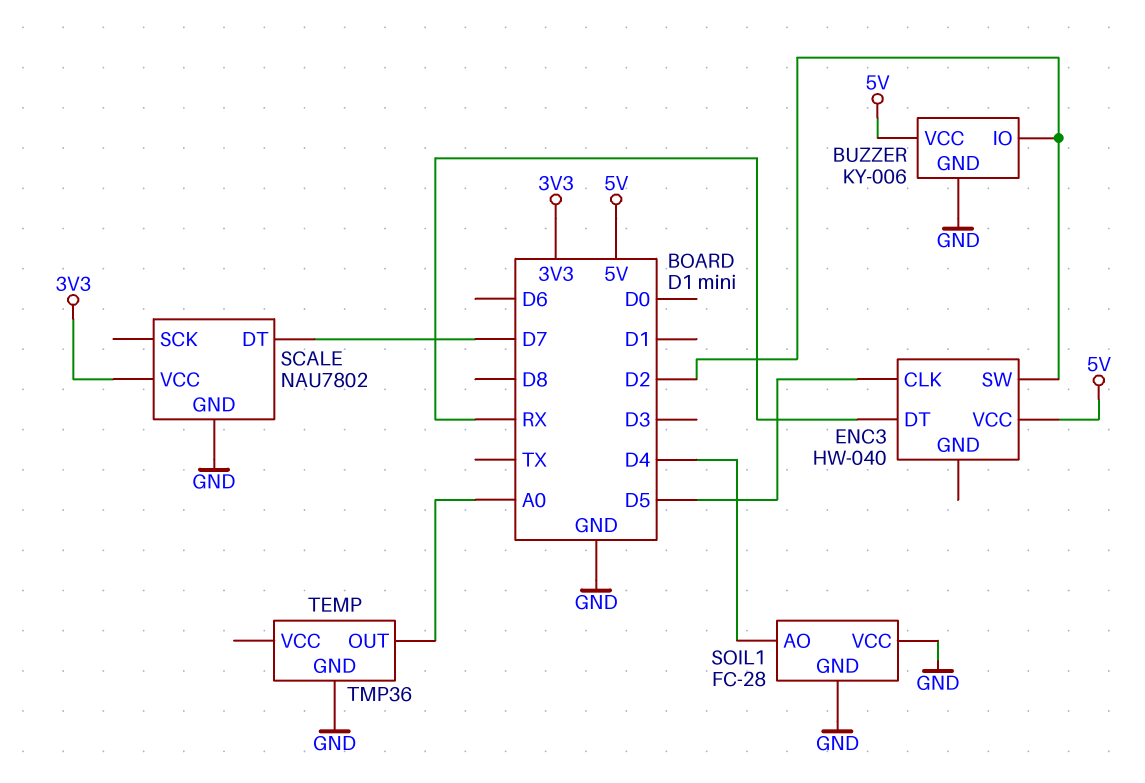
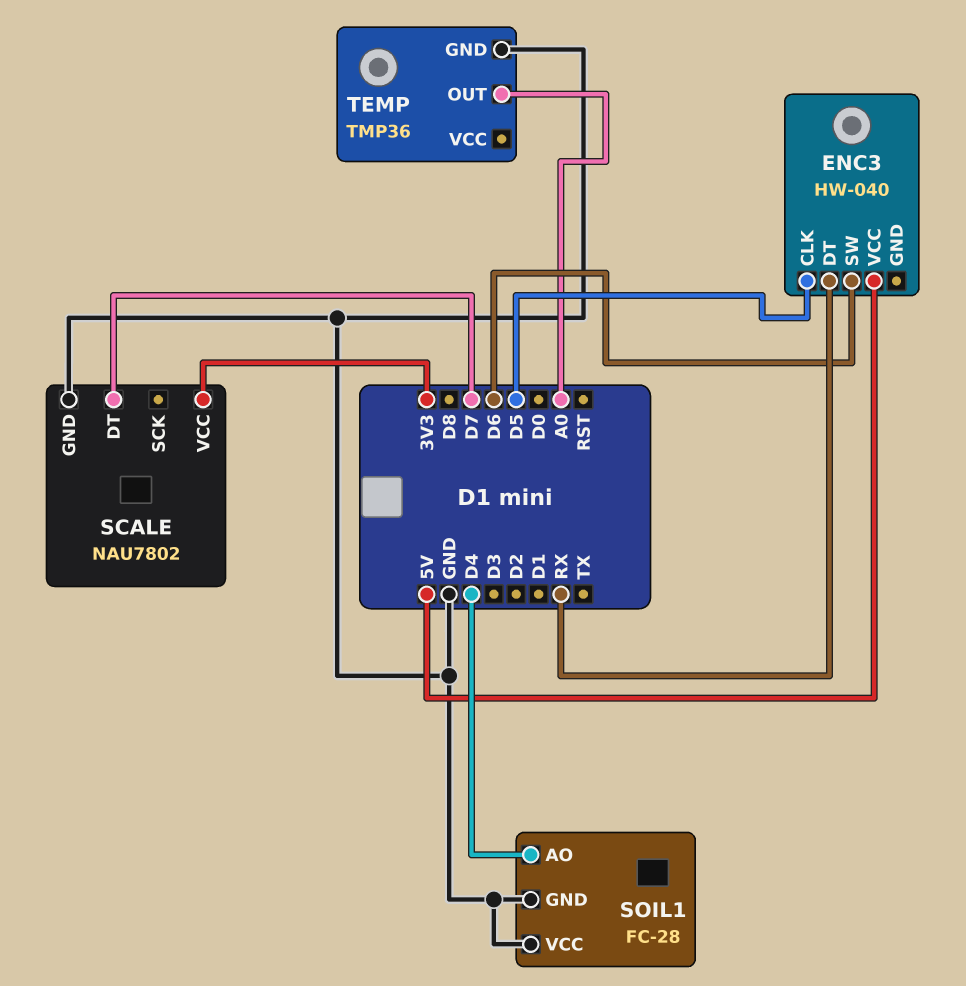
BUZZER: KY-006 -> none
BUZZER pin GND: GND -> none
BUZZER pin IO: D2 -> none
BUZZER pin VCC: 5V -> none
ENC3 pin SW: D2 -> D6

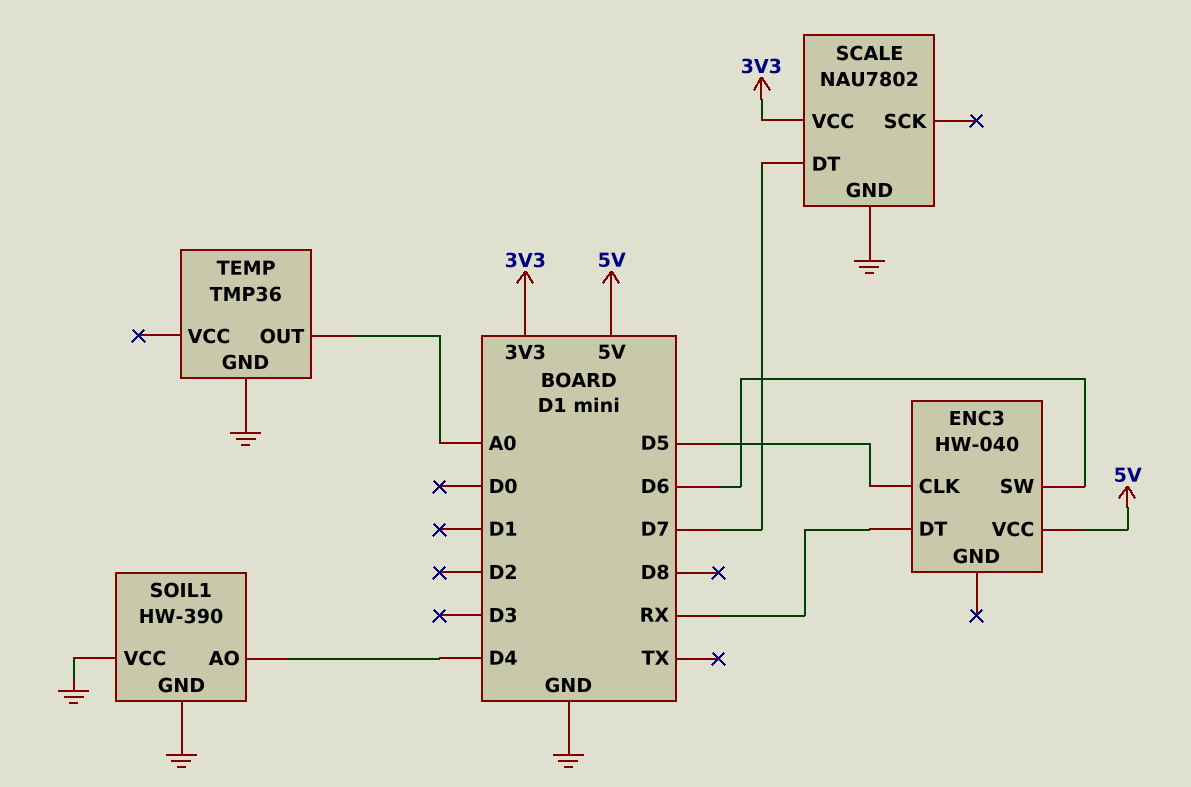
SOIL1: FC-28 -> HW-390

